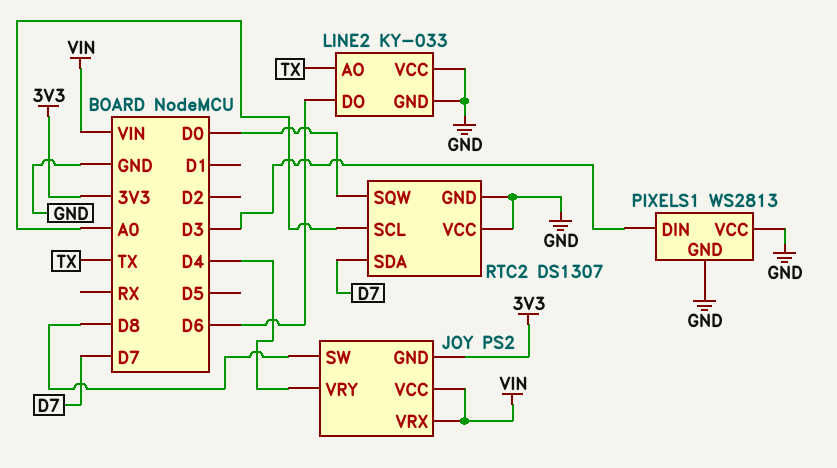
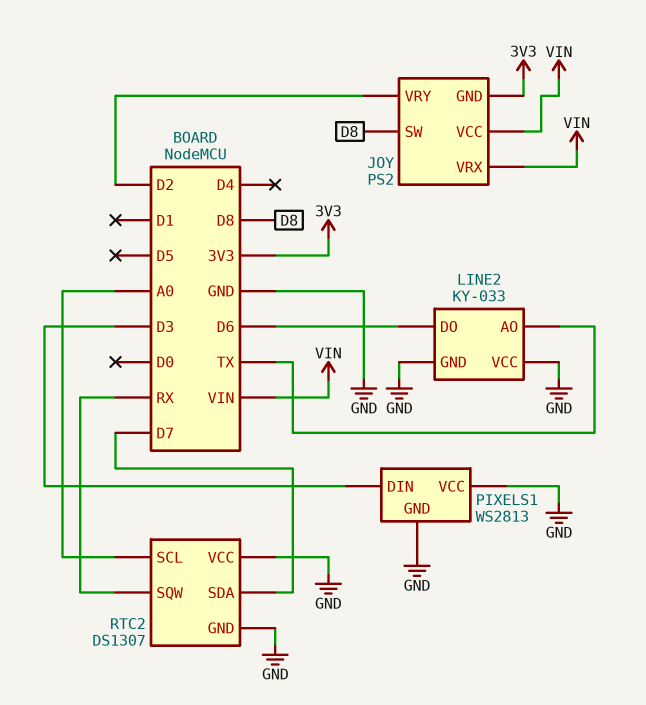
JOY pin VRY: D4 -> D2
RTC2 pin SQW: D0 -> RX

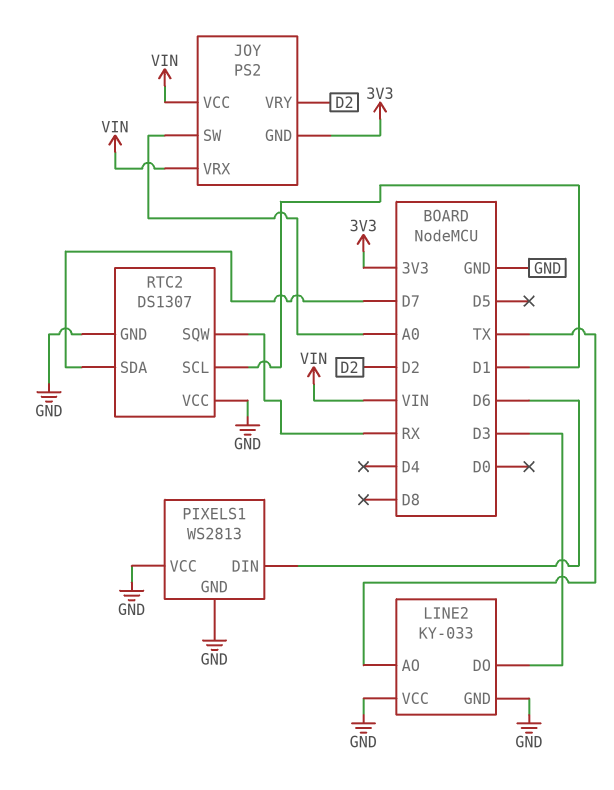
JOY pin SW: D8 -> A0
LINE2 pin DO: D6 -> D3
PIXELS1 pin DIN: D3 -> D6
RTC2 pin SCL: A0 -> D1

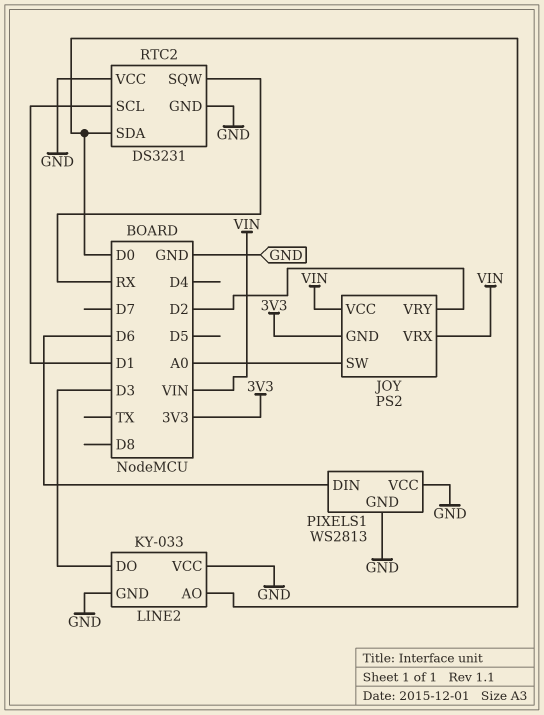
LINE2 pin AO: TX -> D0
RTC2: DS1307 -> DS3231
RTC2 pin SDA: D7 -> D0

